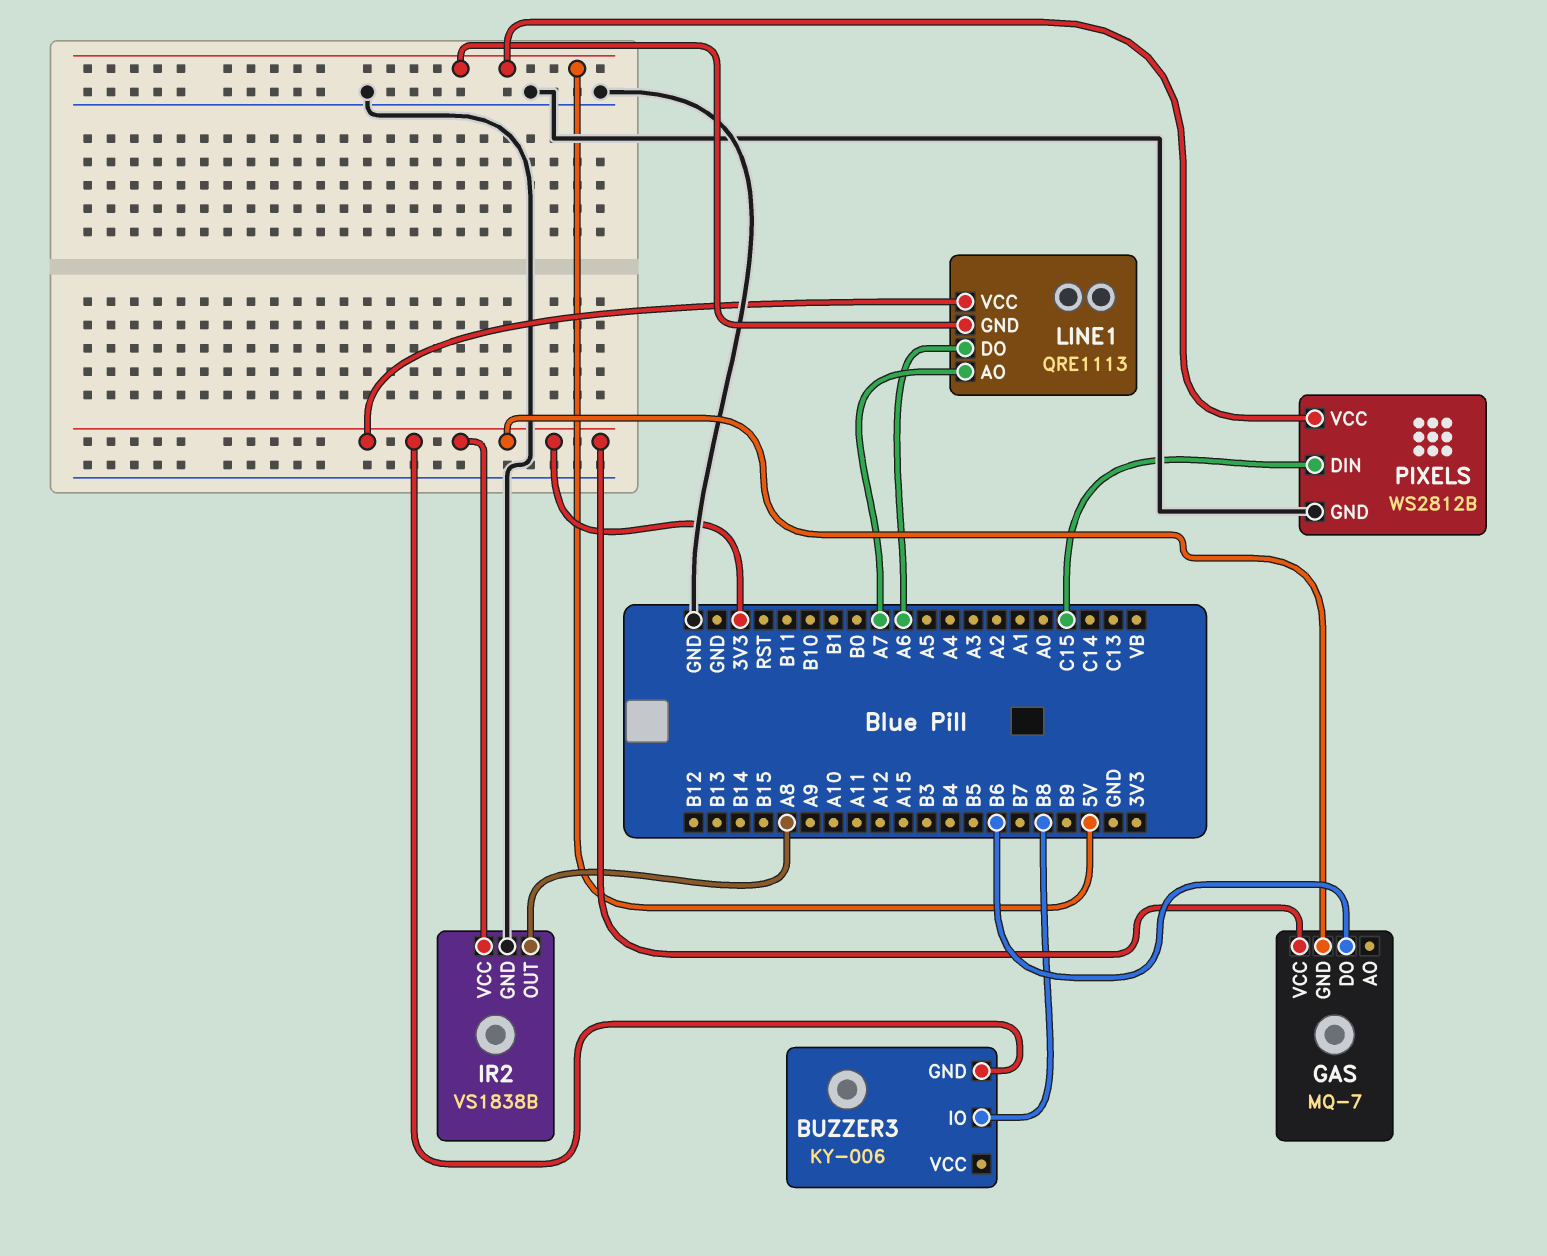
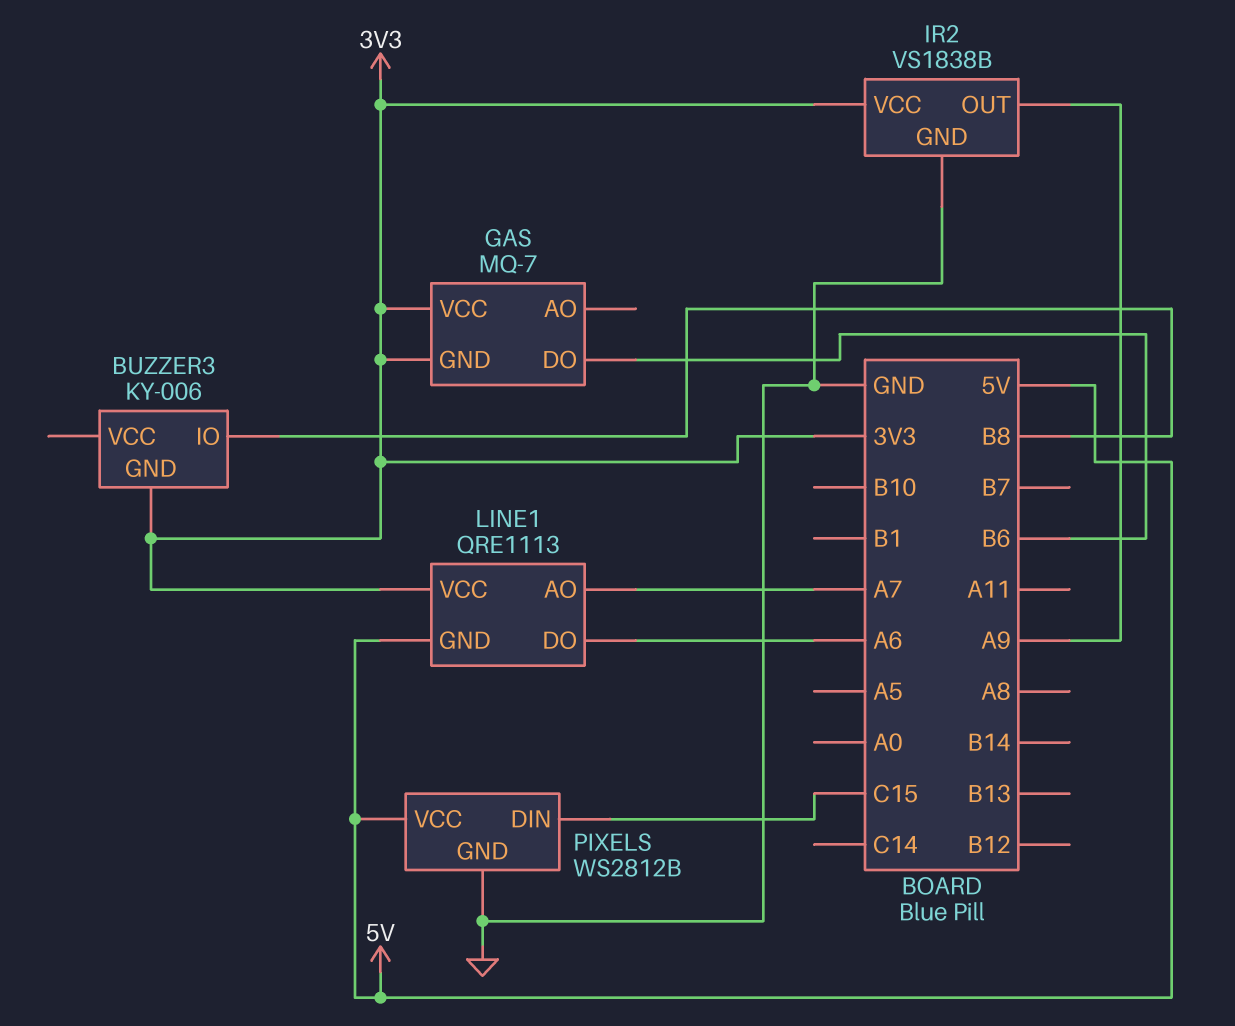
IR2 pin OUT: A8 -> A9

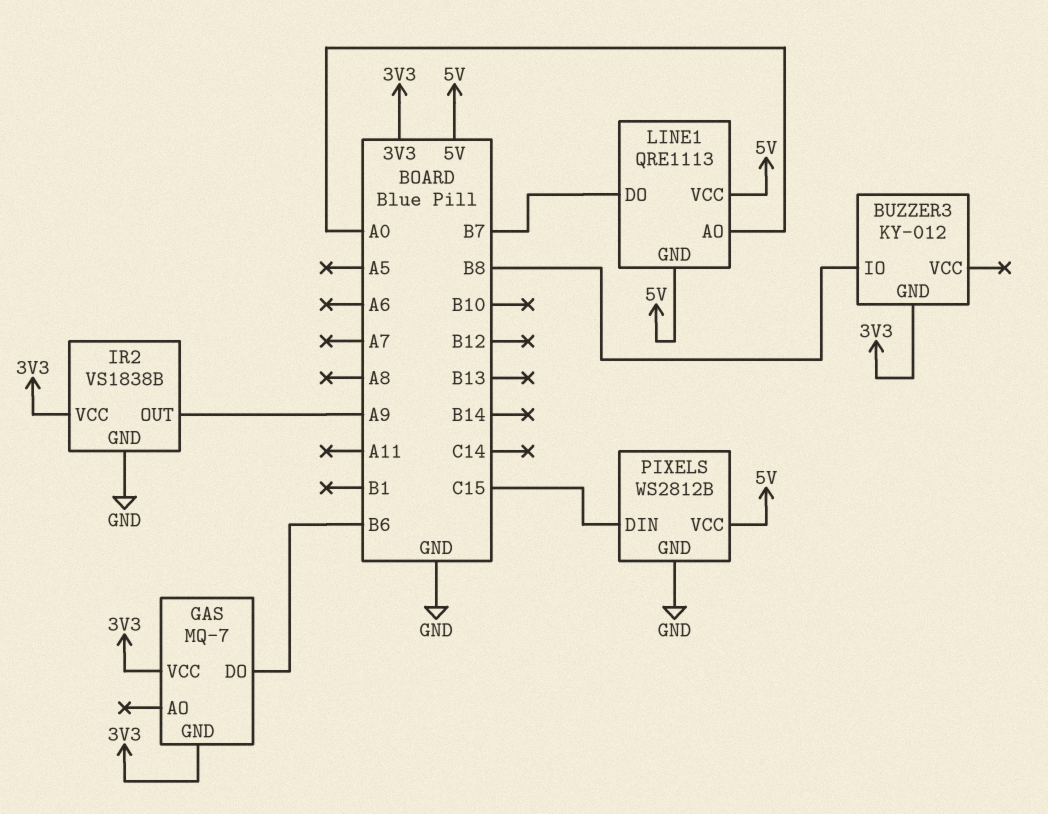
BUZZER3: KY-006 -> KY-012
LINE1 pin AO: A7 -> A0
LINE1 pin DO: A6 -> B7
LINE1 pin VCC: 3V3 -> 5V

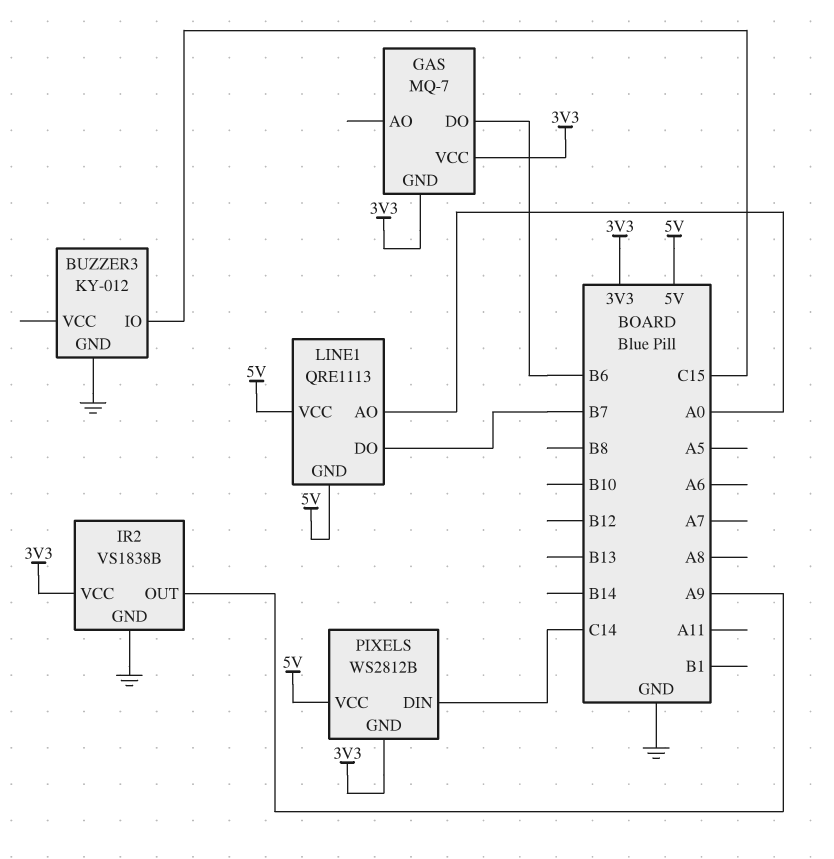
BUZZER3 pin GND: 3V3 -> GND
BUZZER3 pin IO: B8 -> C15
PIXELS pin DIN: C15 -> C14
PIXELS pin GND: GND -> 3V3

